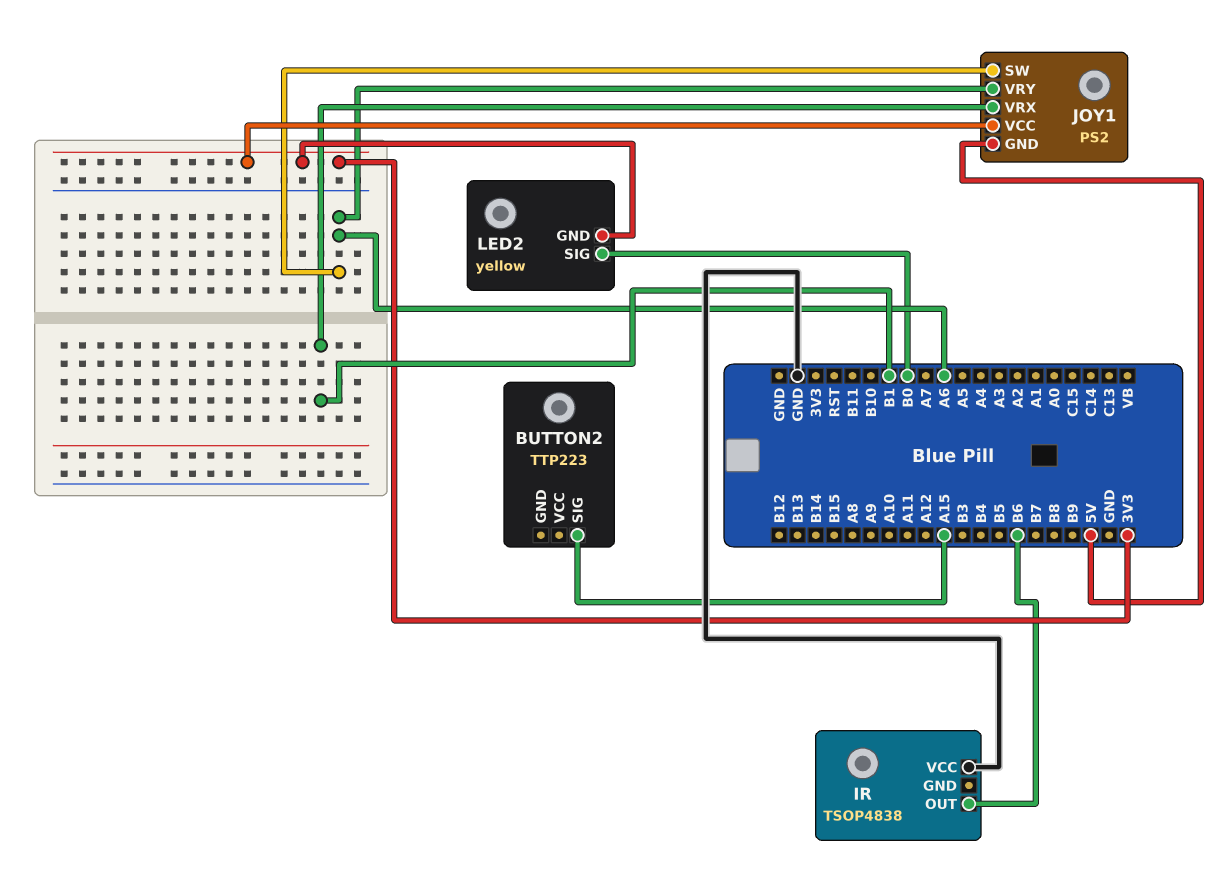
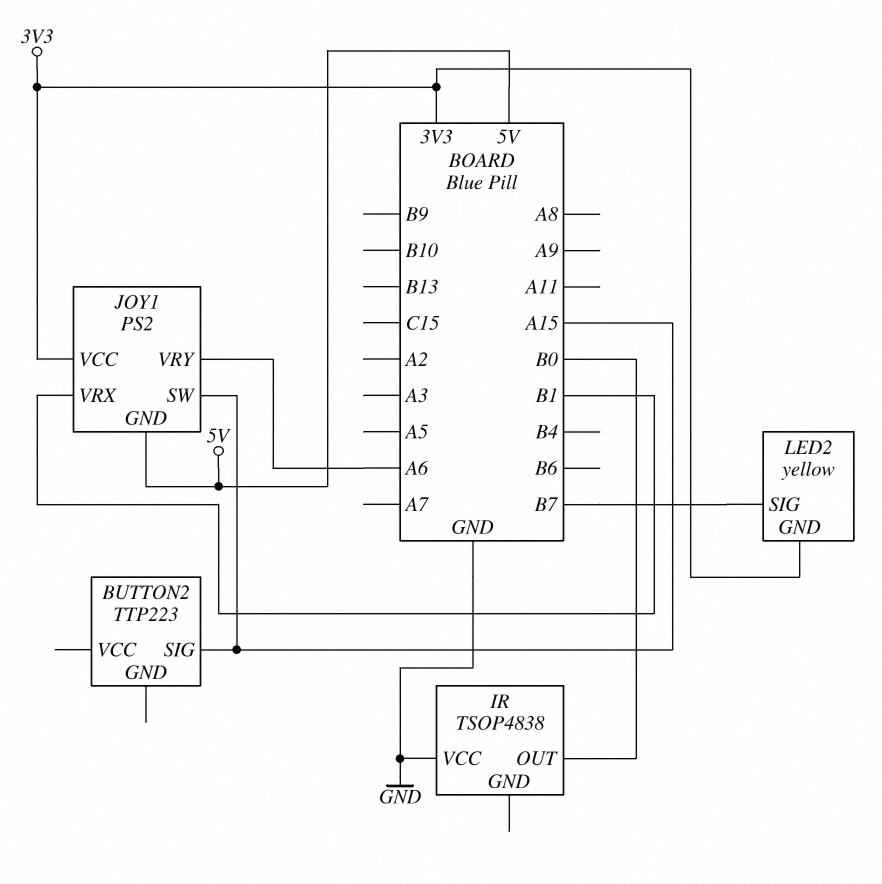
IR pin OUT: B6 -> B0
JOY1 pin SW: A6 -> A15
LED2 pin SIG: B0 -> B7

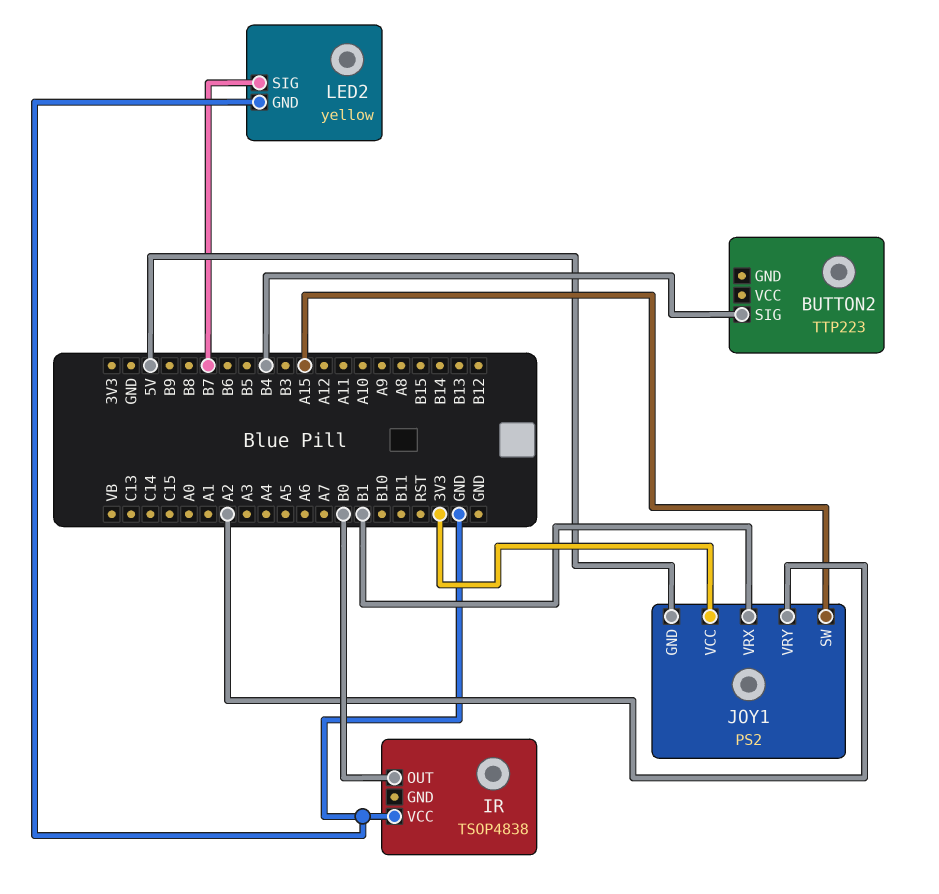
BUTTON2 pin SIG: A15 -> B4
JOY1 pin VRY: A6 -> A2
LED2 pin GND: 3V3 -> GND

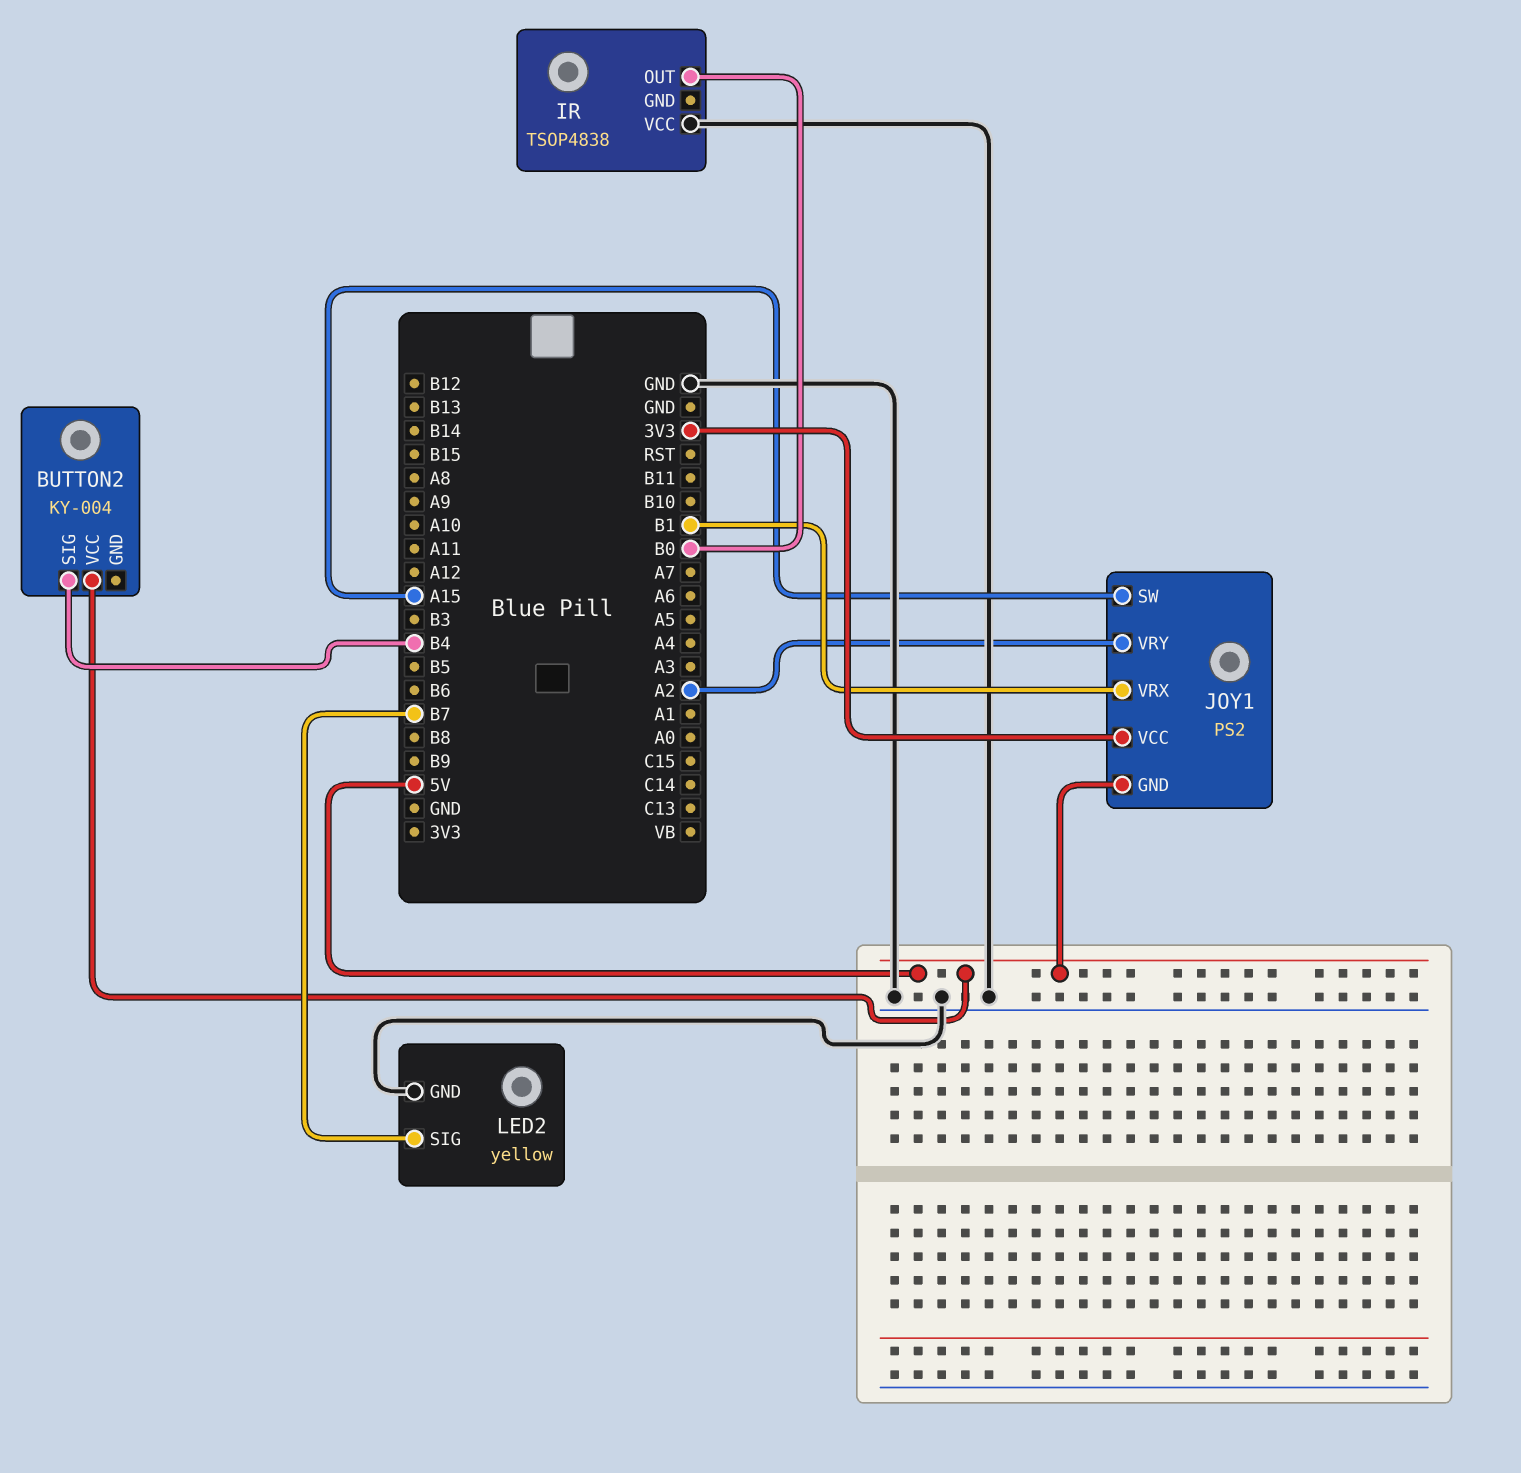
BUTTON2: TTP223 -> KY-004
BUTTON2 pin VCC: none -> 5V

